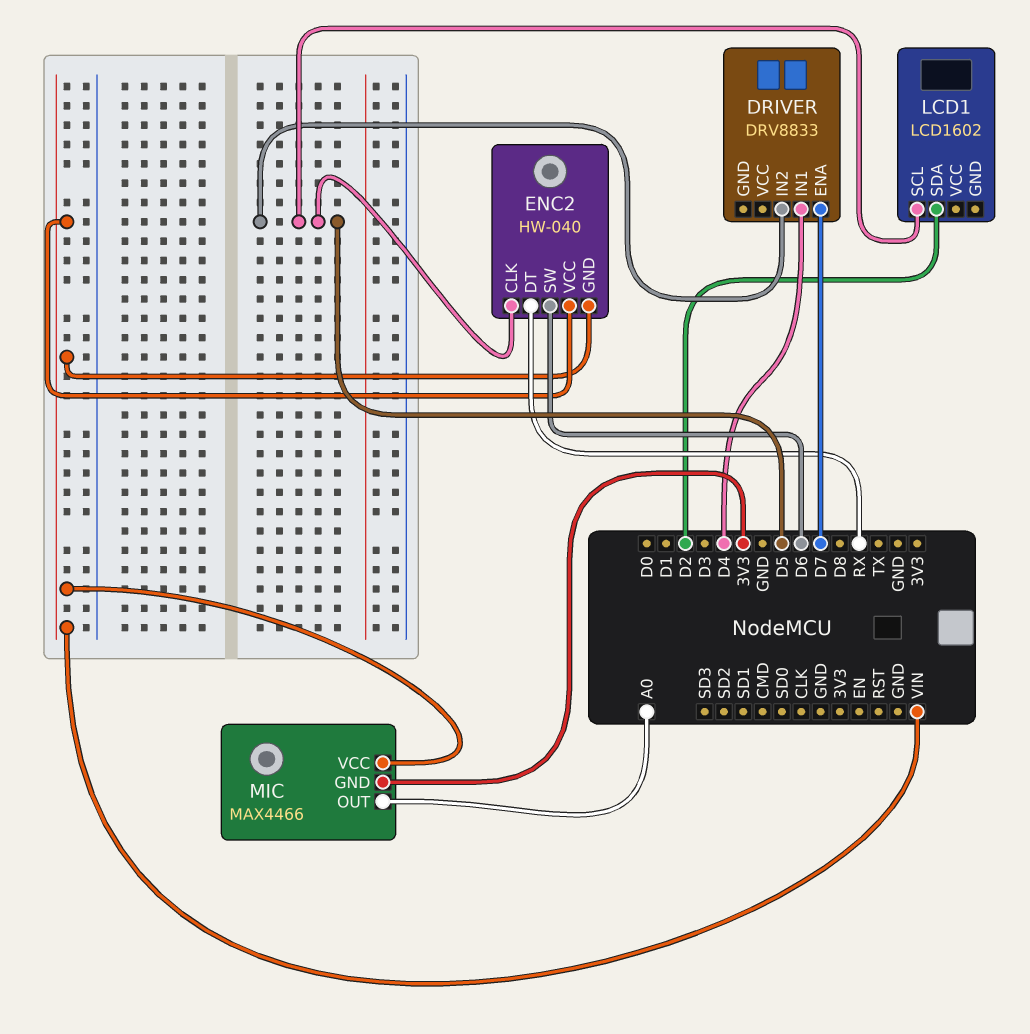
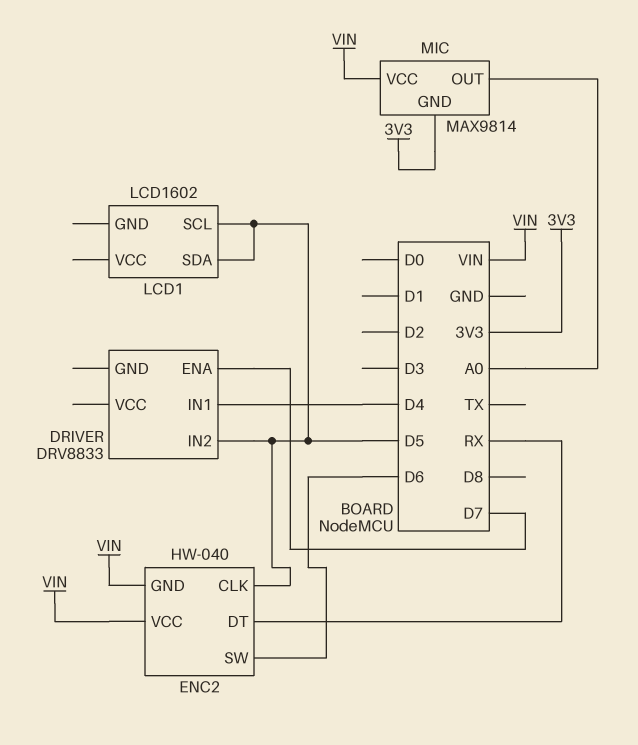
LCD1 pin SDA: D2 -> D5
MIC: MAX4466 -> MAX9814

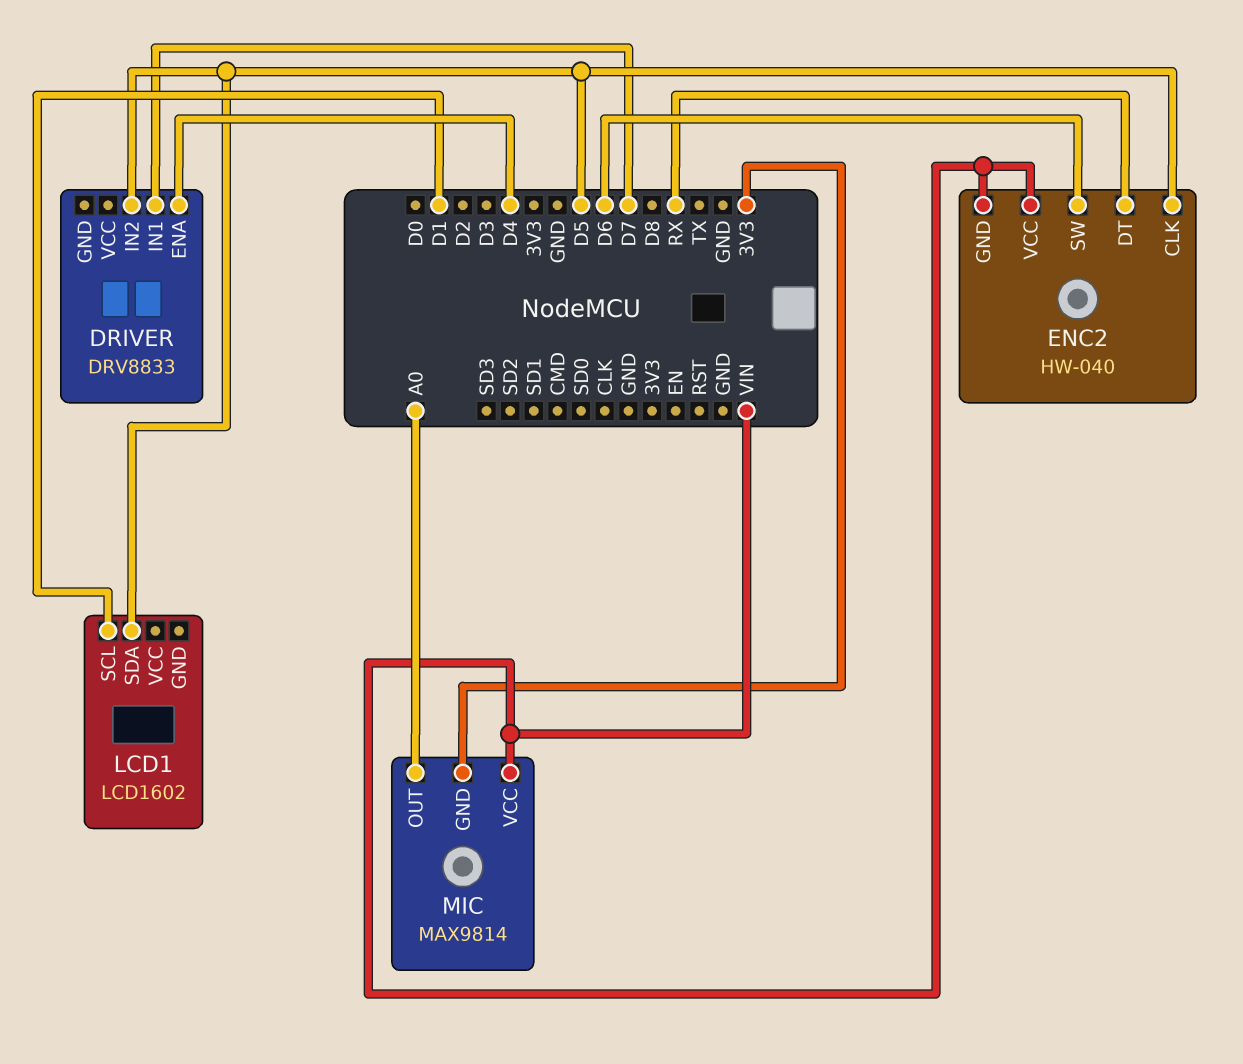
DRIVER pin ENA: D7 -> D4
DRIVER pin IN1: D4 -> D7
LCD1 pin SCL: D5 -> D1

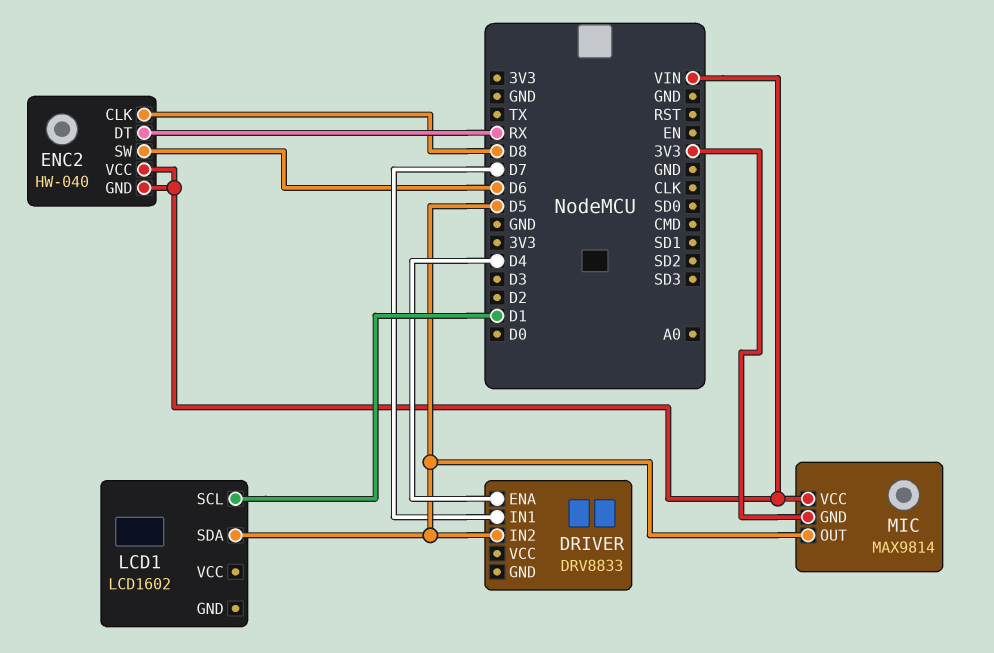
ENC2 pin CLK: D5 -> D8
MIC pin OUT: A0 -> D5

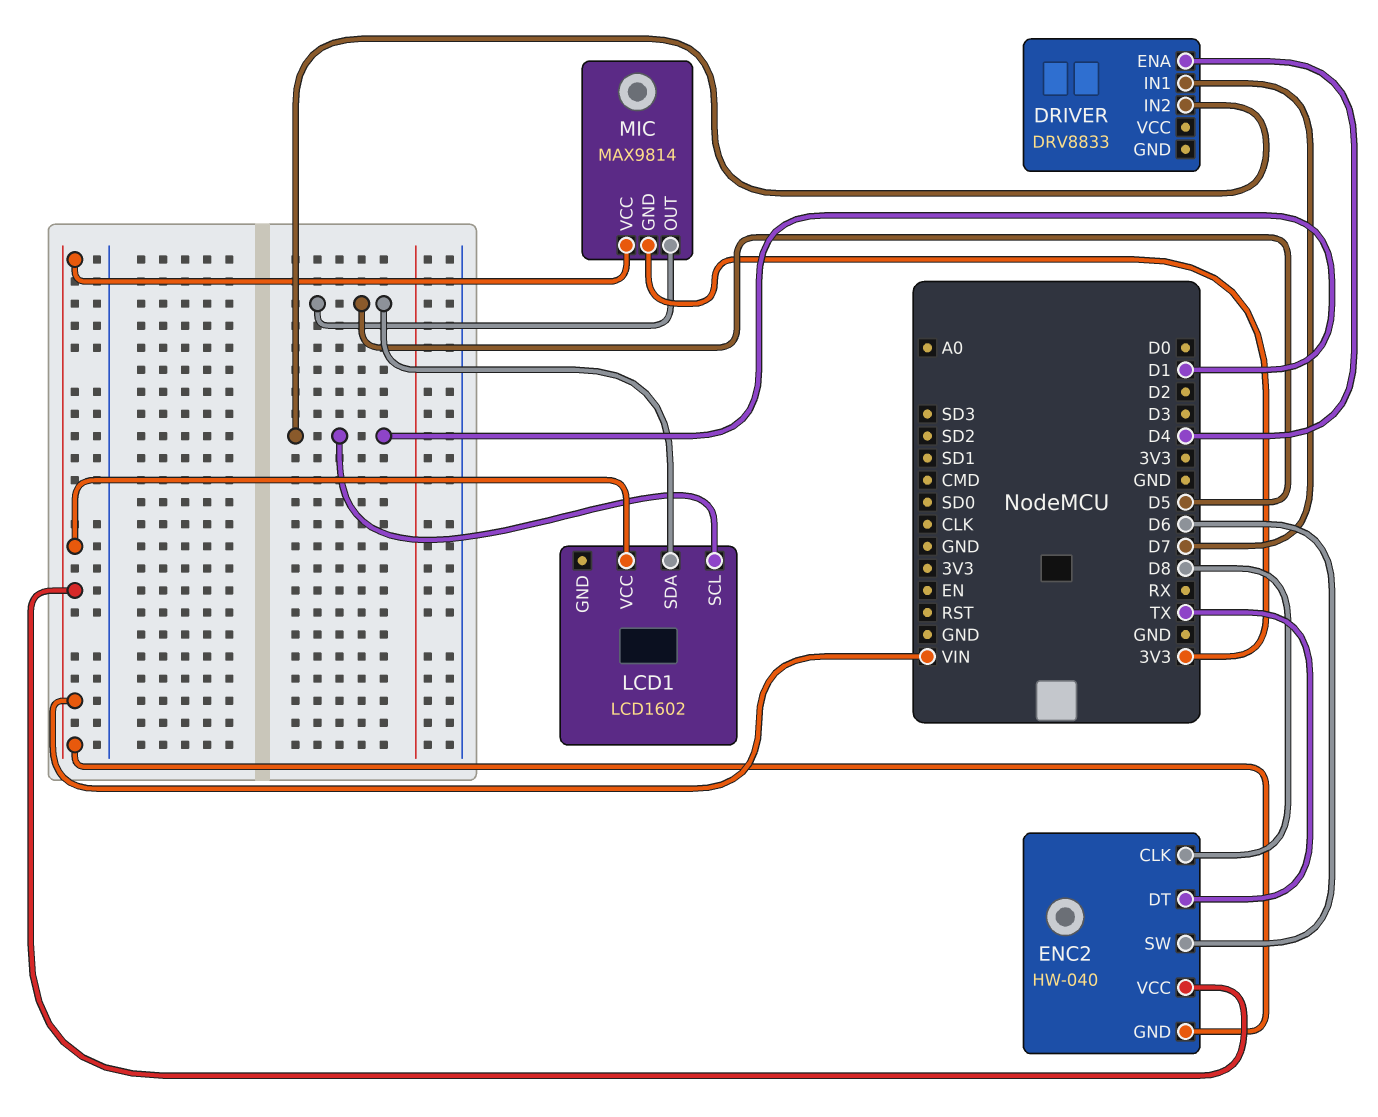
DRIVER pin IN2: D5 -> D1
ENC2 pin DT: RX -> TX
LCD1 pin VCC: none -> VIN

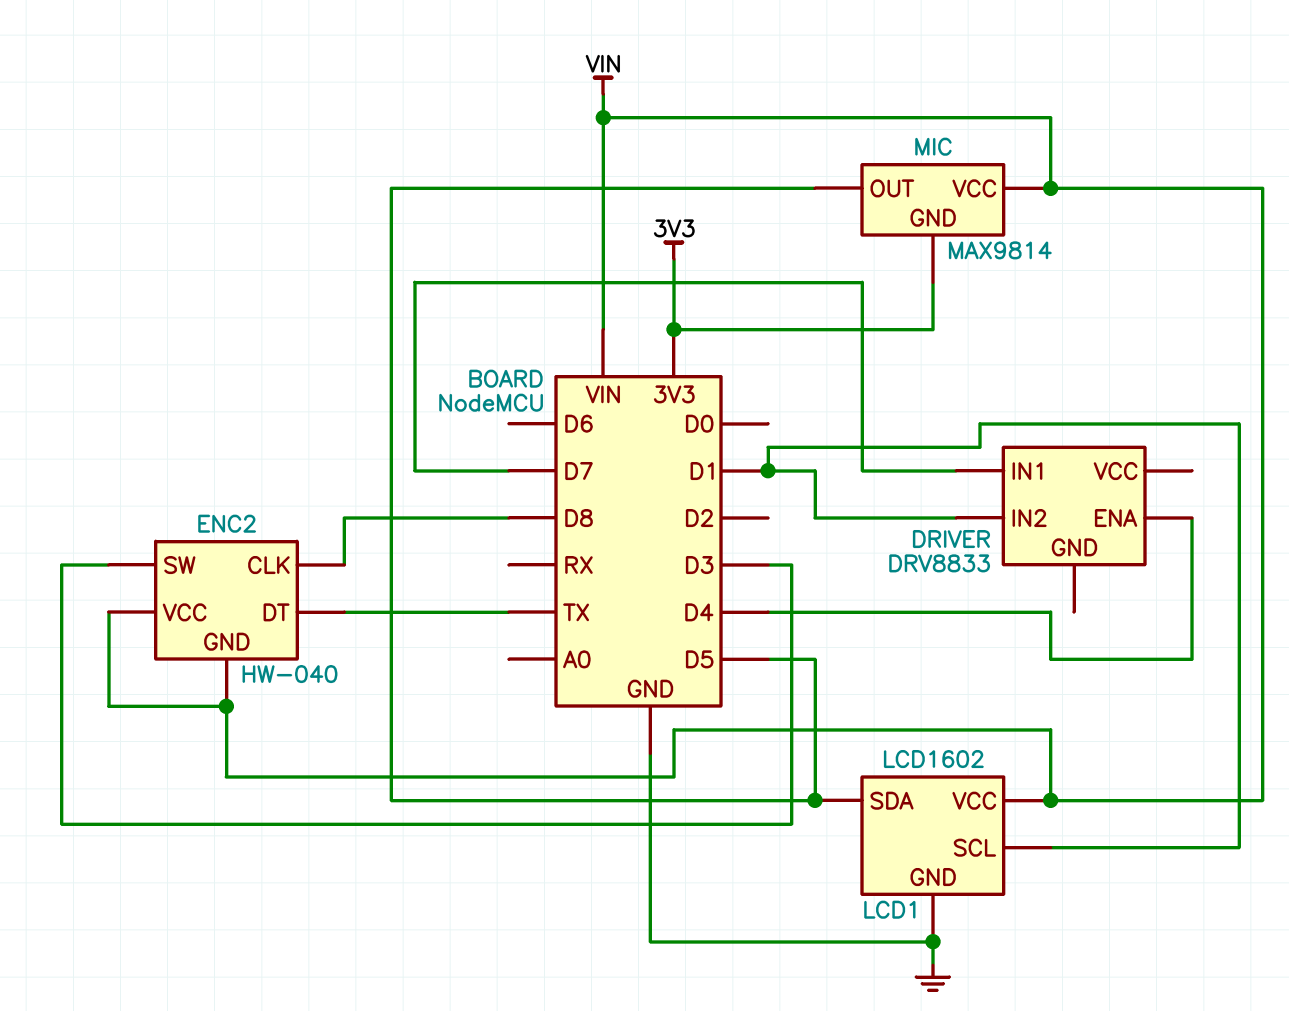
ENC2 pin SW: D6 -> D3
LCD1 pin GND: none -> GND

